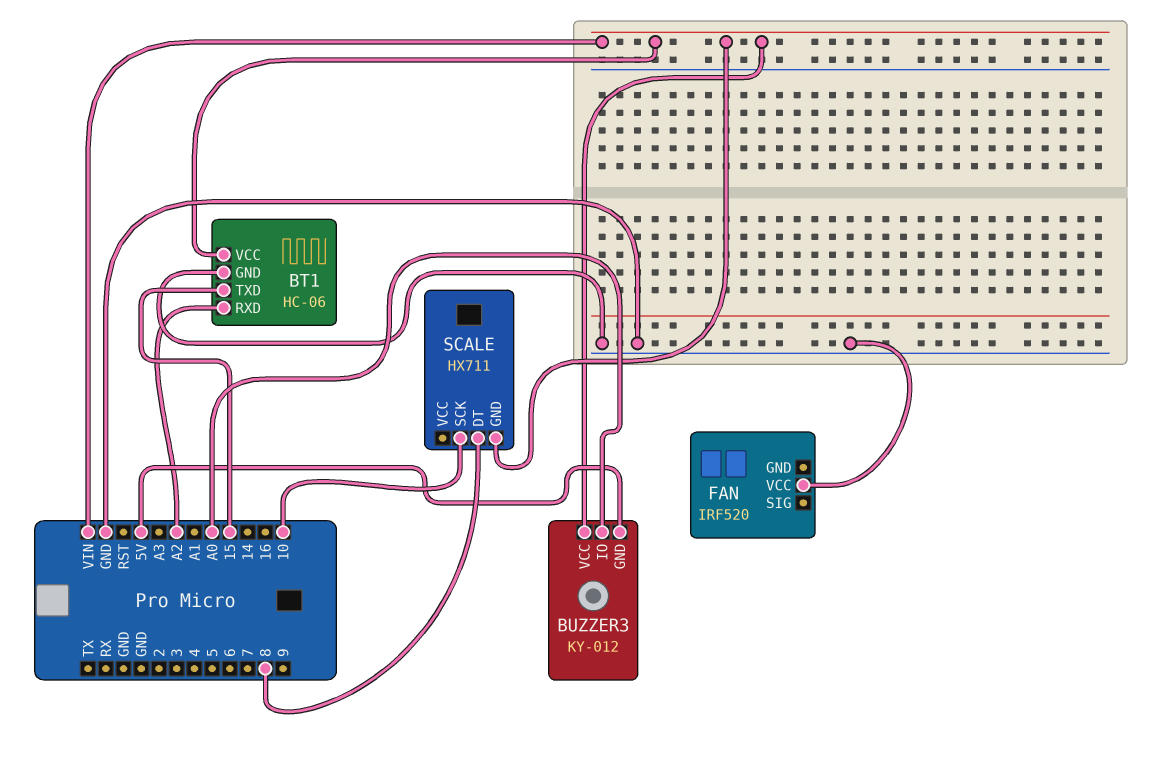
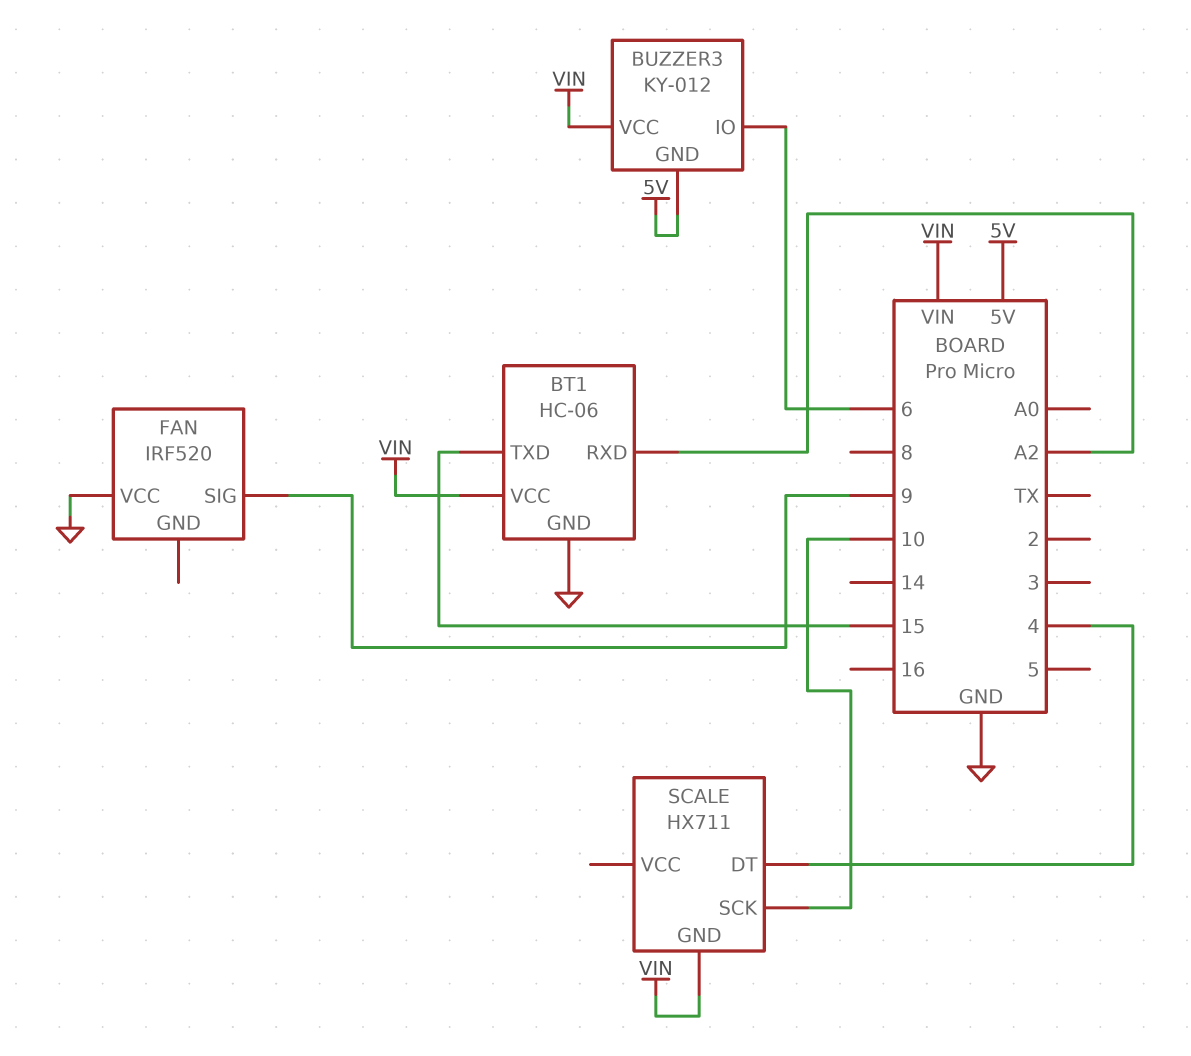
BUZZER3 pin IO: A0 -> 6
FAN pin SIG: none -> 9
SCALE pin DT: 8 -> 4

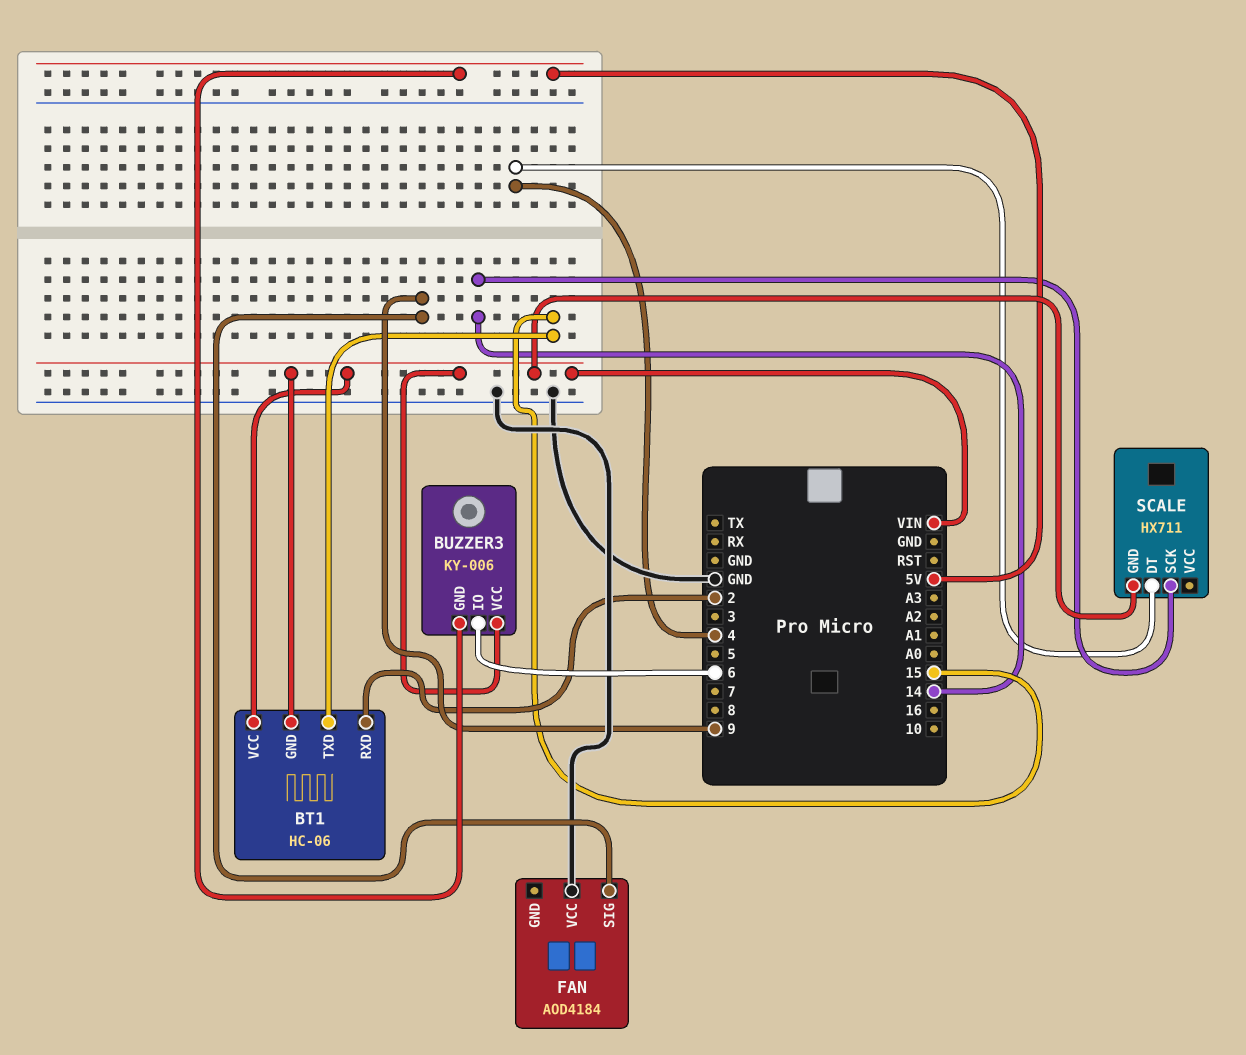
BT1 pin GND: GND -> VIN
BT1 pin RXD: A2 -> 2
BUZZER3: KY-012 -> KY-006
FAN: IRF520 -> AOD4184
SCALE pin SCK: 10 -> 14

